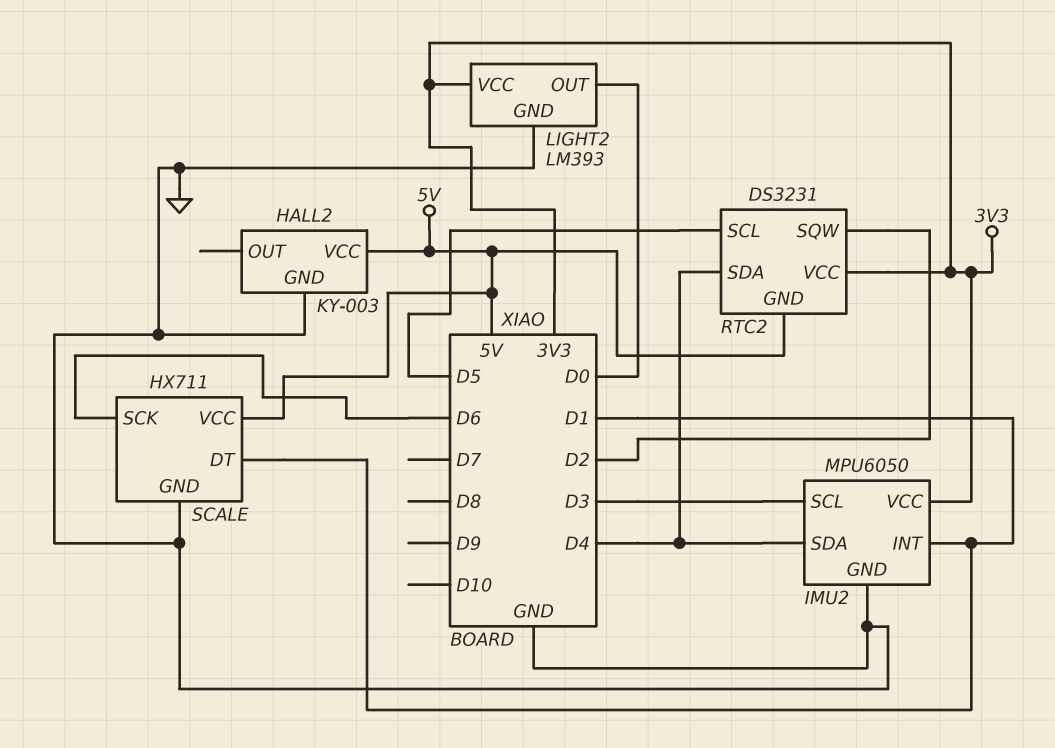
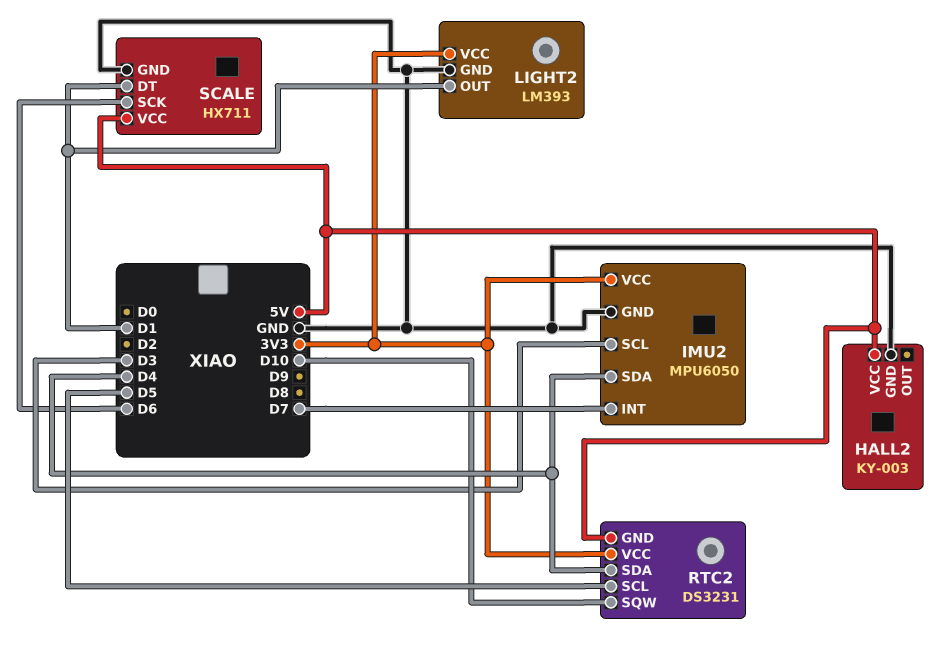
IMU2 pin INT: D1 -> D7
LIGHT2 pin OUT: D0 -> D1
RTC2 pin SQW: D2 -> D10

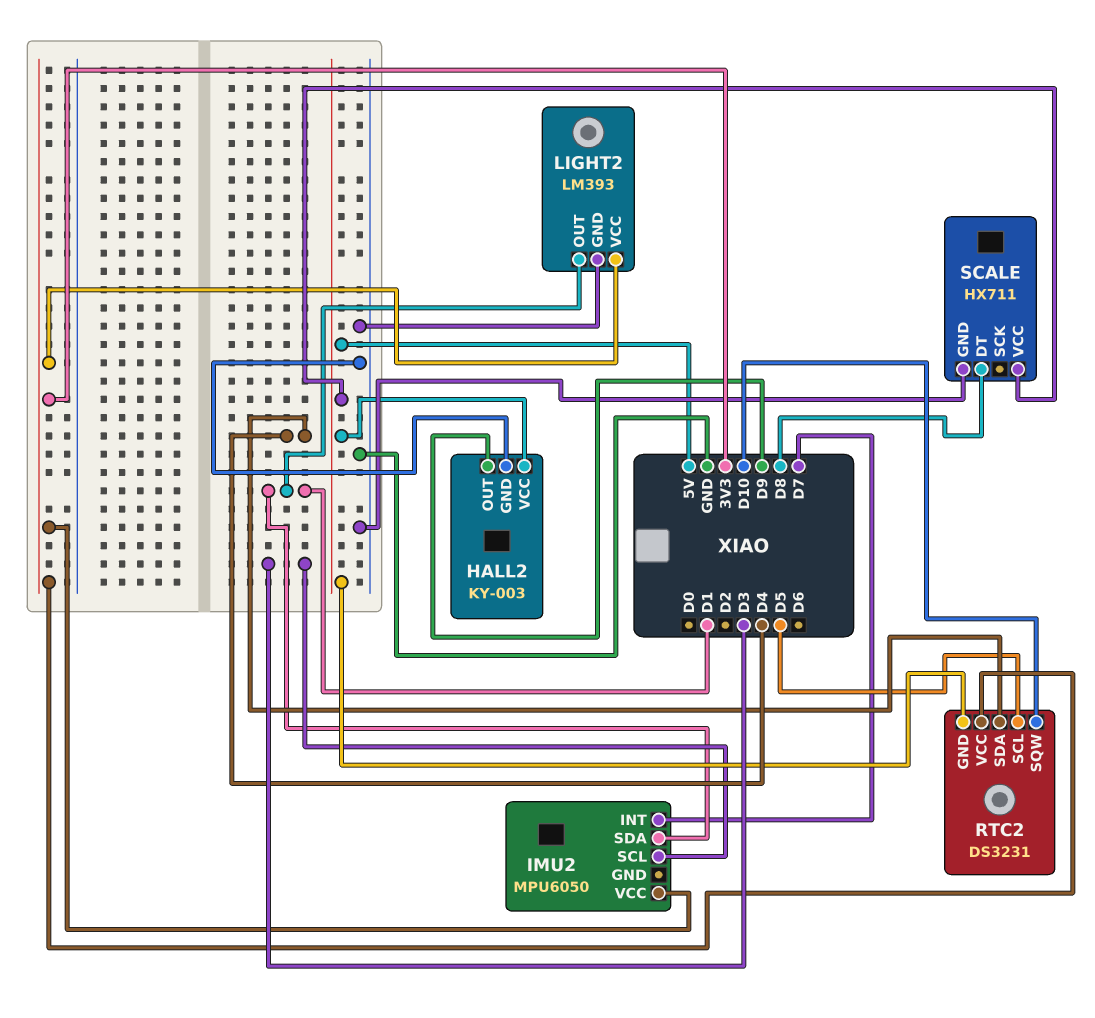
HALL2 pin OUT: none -> D9
IMU2 pin GND: GND -> none
IMU2 pin SDA: D4 -> D1
SCALE pin DT: D1 -> D8
SCALE pin SCK: D6 -> none

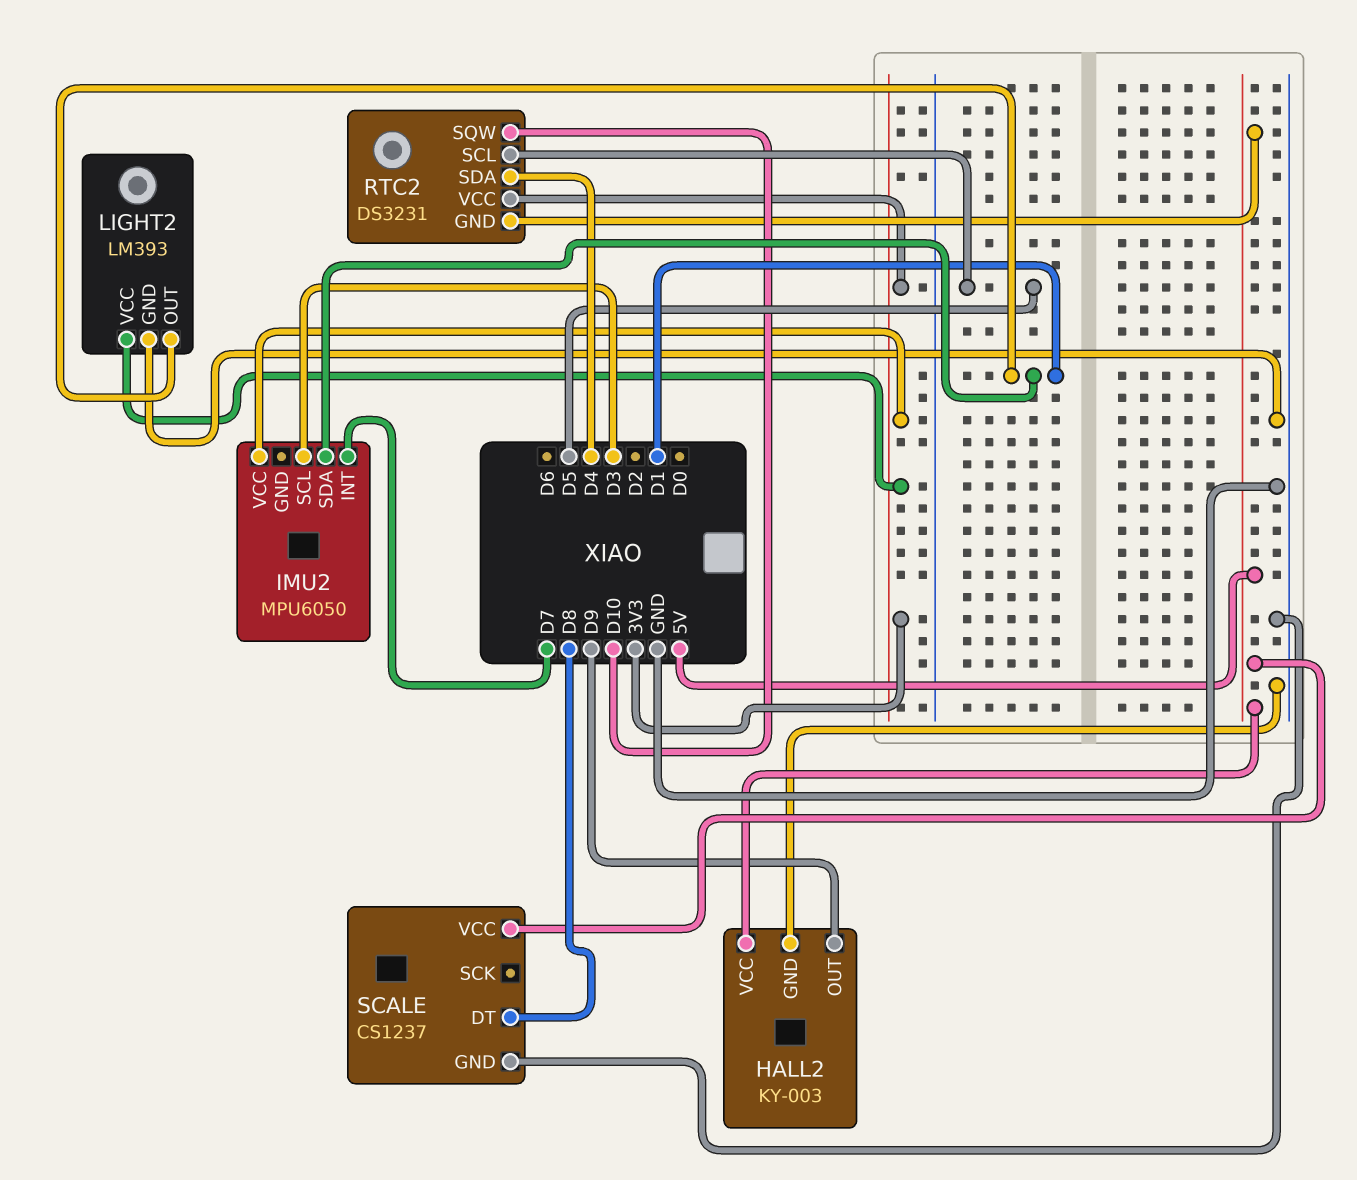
SCALE: HX711 -> CS1237

